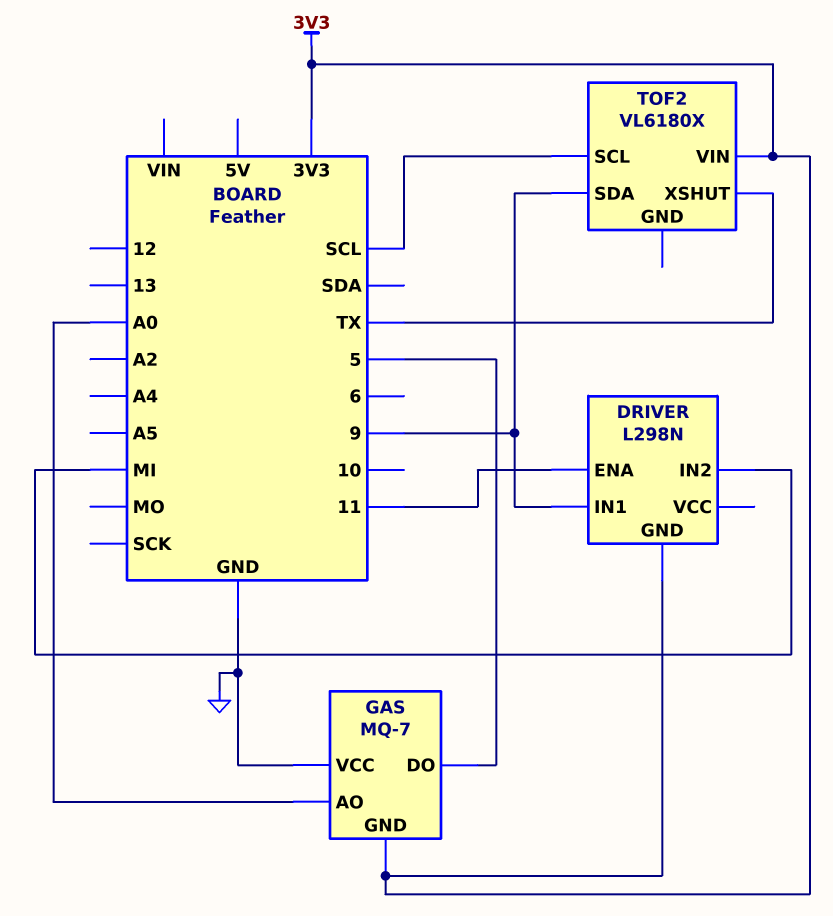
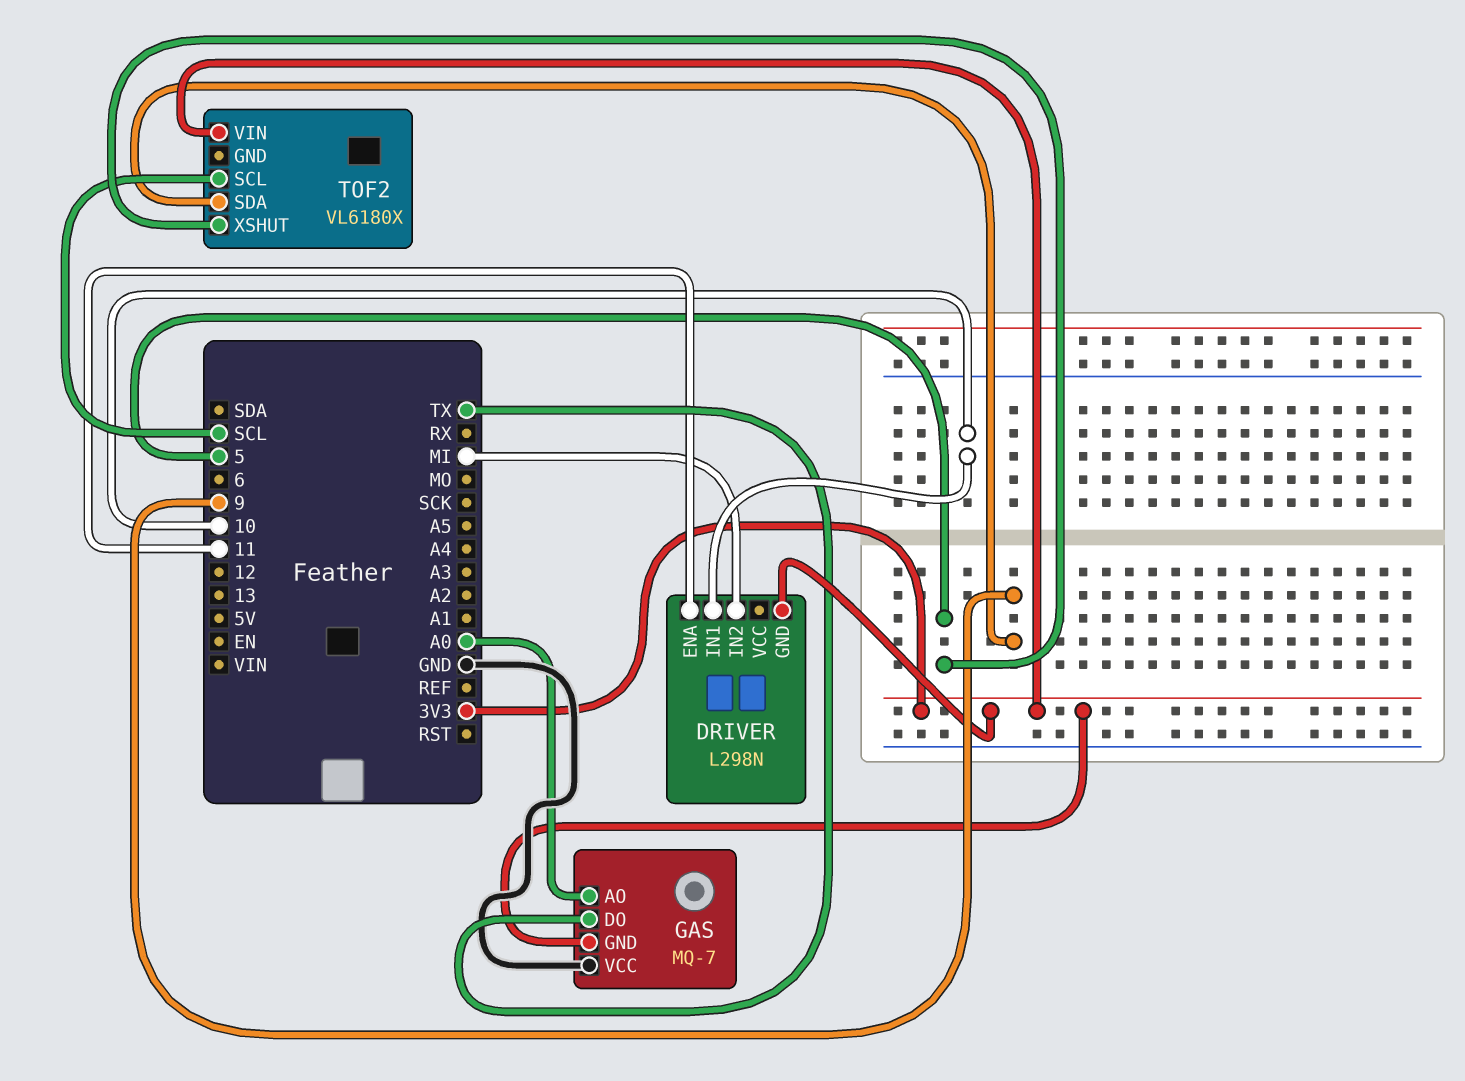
DRIVER pin IN1: 9 -> 10
GAS pin DO: 5 -> TX
TOF2 pin XSHUT: TX -> 5

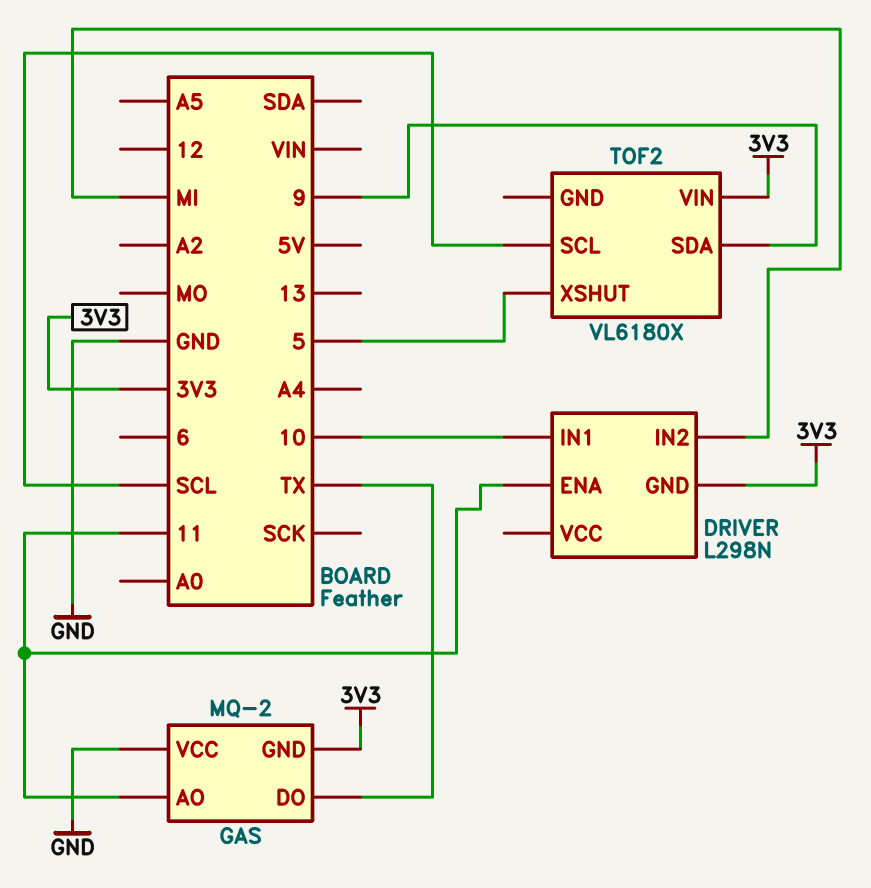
GAS: MQ-7 -> MQ-2
GAS pin AO: A0 -> 11

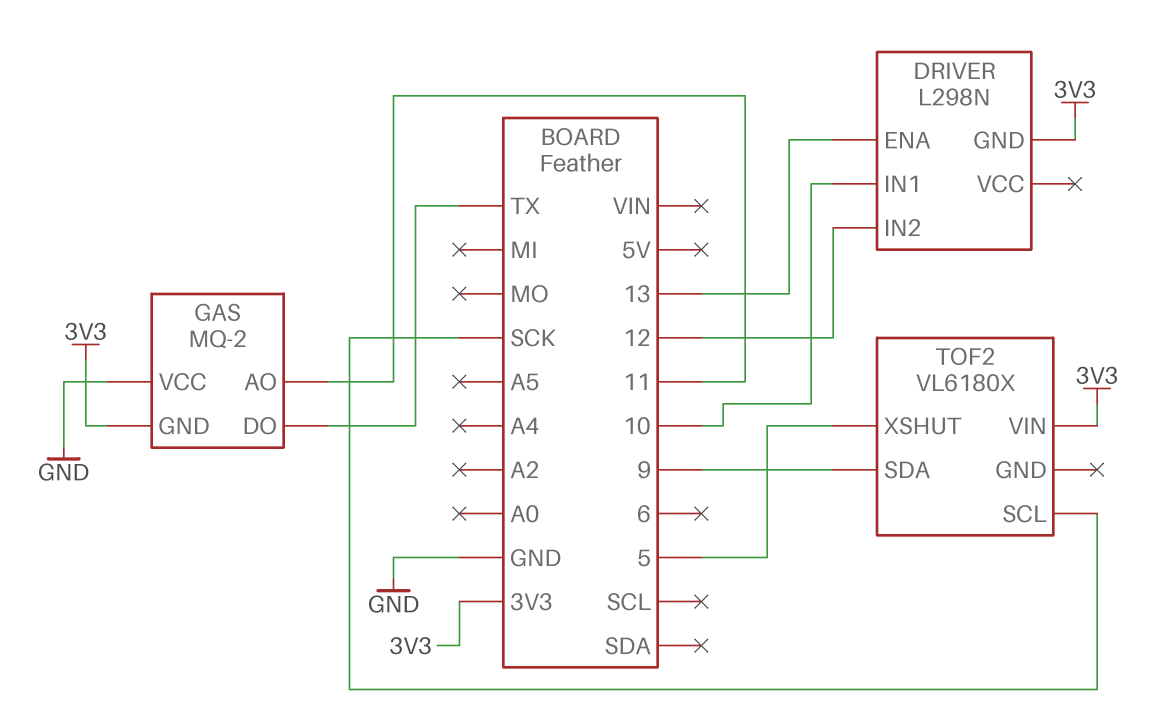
DRIVER pin ENA: 11 -> 13
DRIVER pin IN2: MI -> 12
TOF2 pin SCL: SCL -> SCK

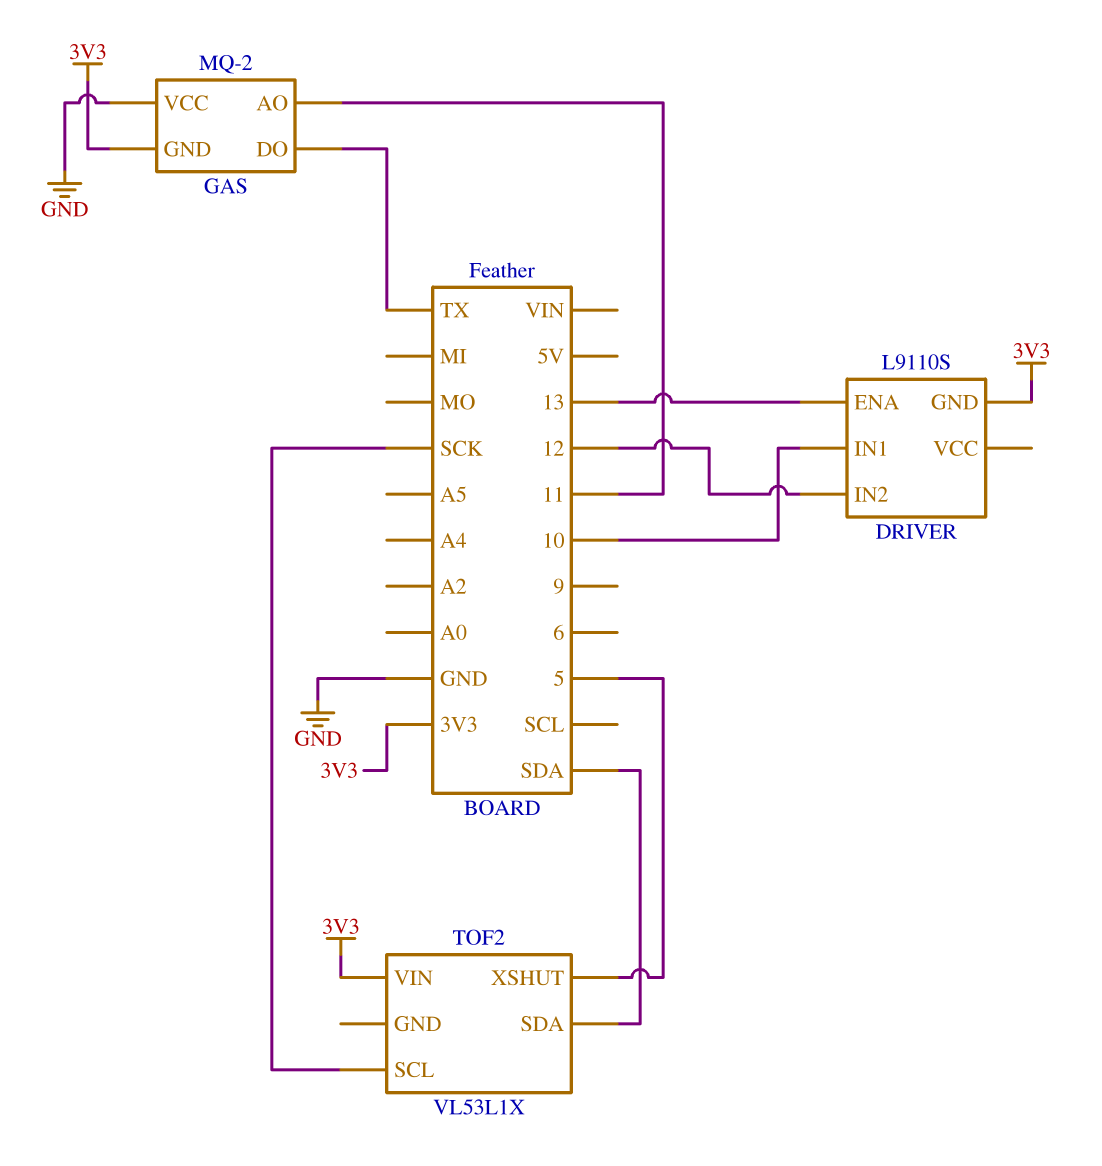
DRIVER: L298N -> L9110S
TOF2: VL6180X -> VL53L1X
TOF2 pin SDA: 9 -> SDA

